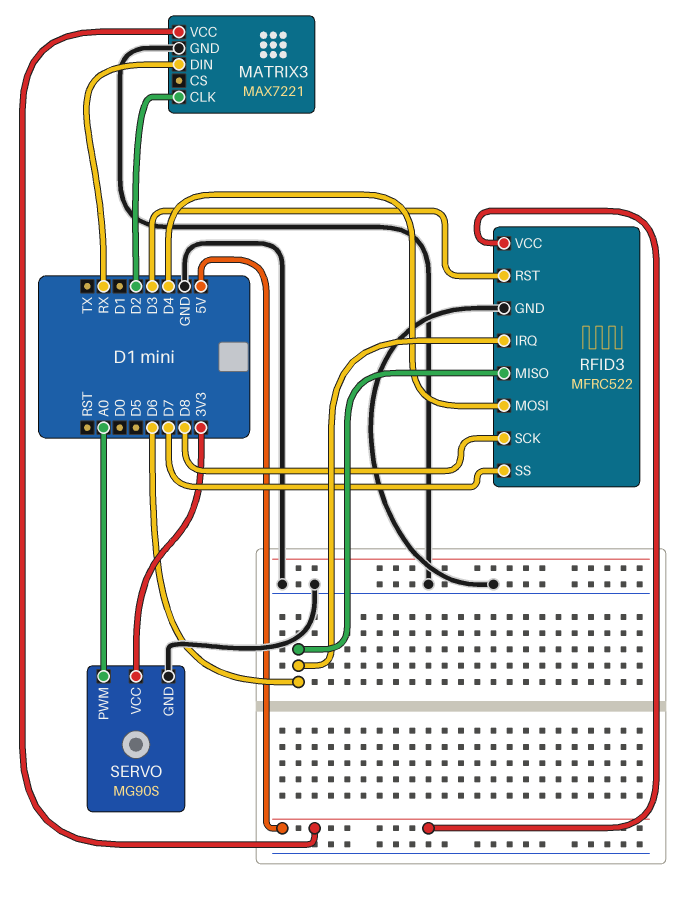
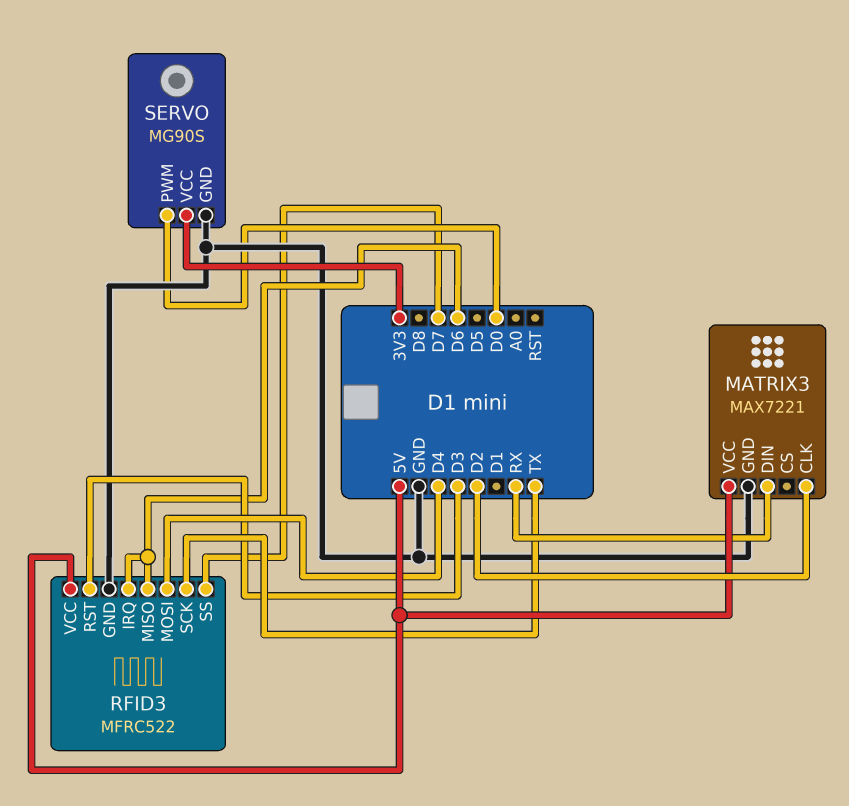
RFID3 pin SCK: D8 -> TX
SERVO pin PWM: A0 -> D0

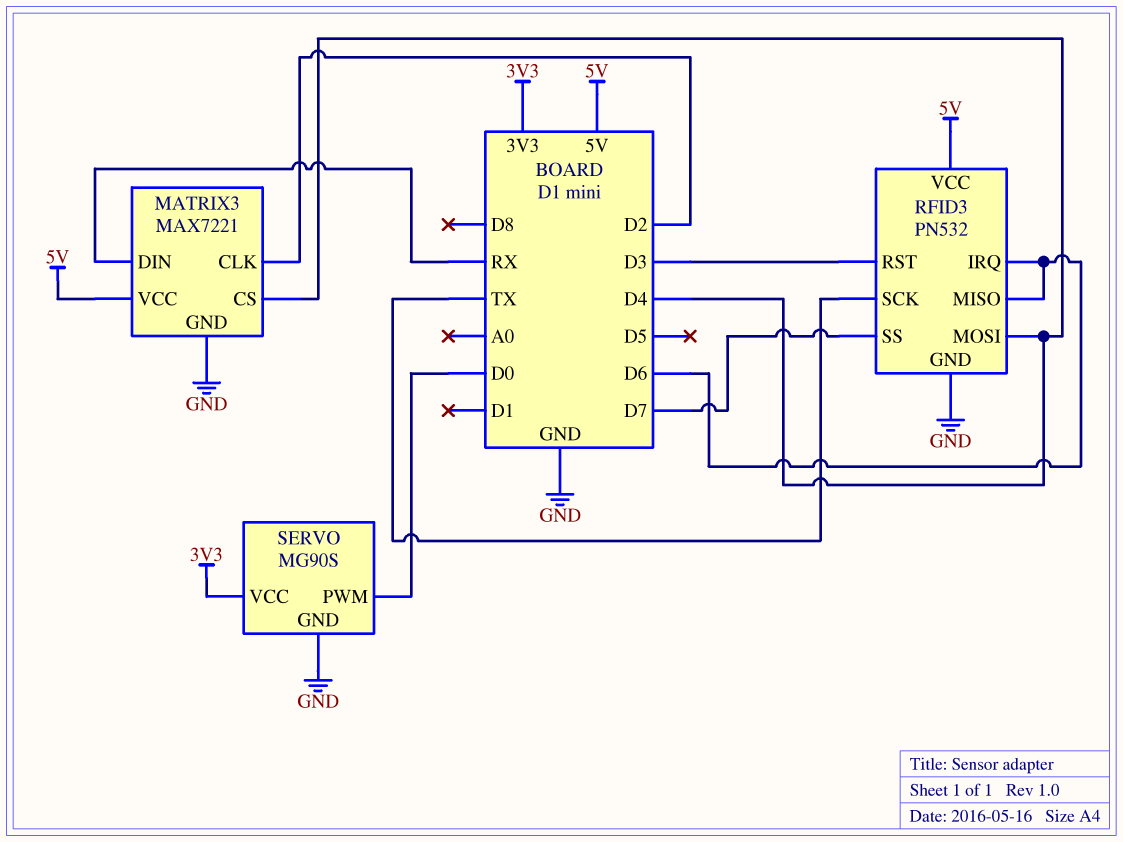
MATRIX3 pin CS: none -> D4
RFID3: MFRC522 -> PN532

